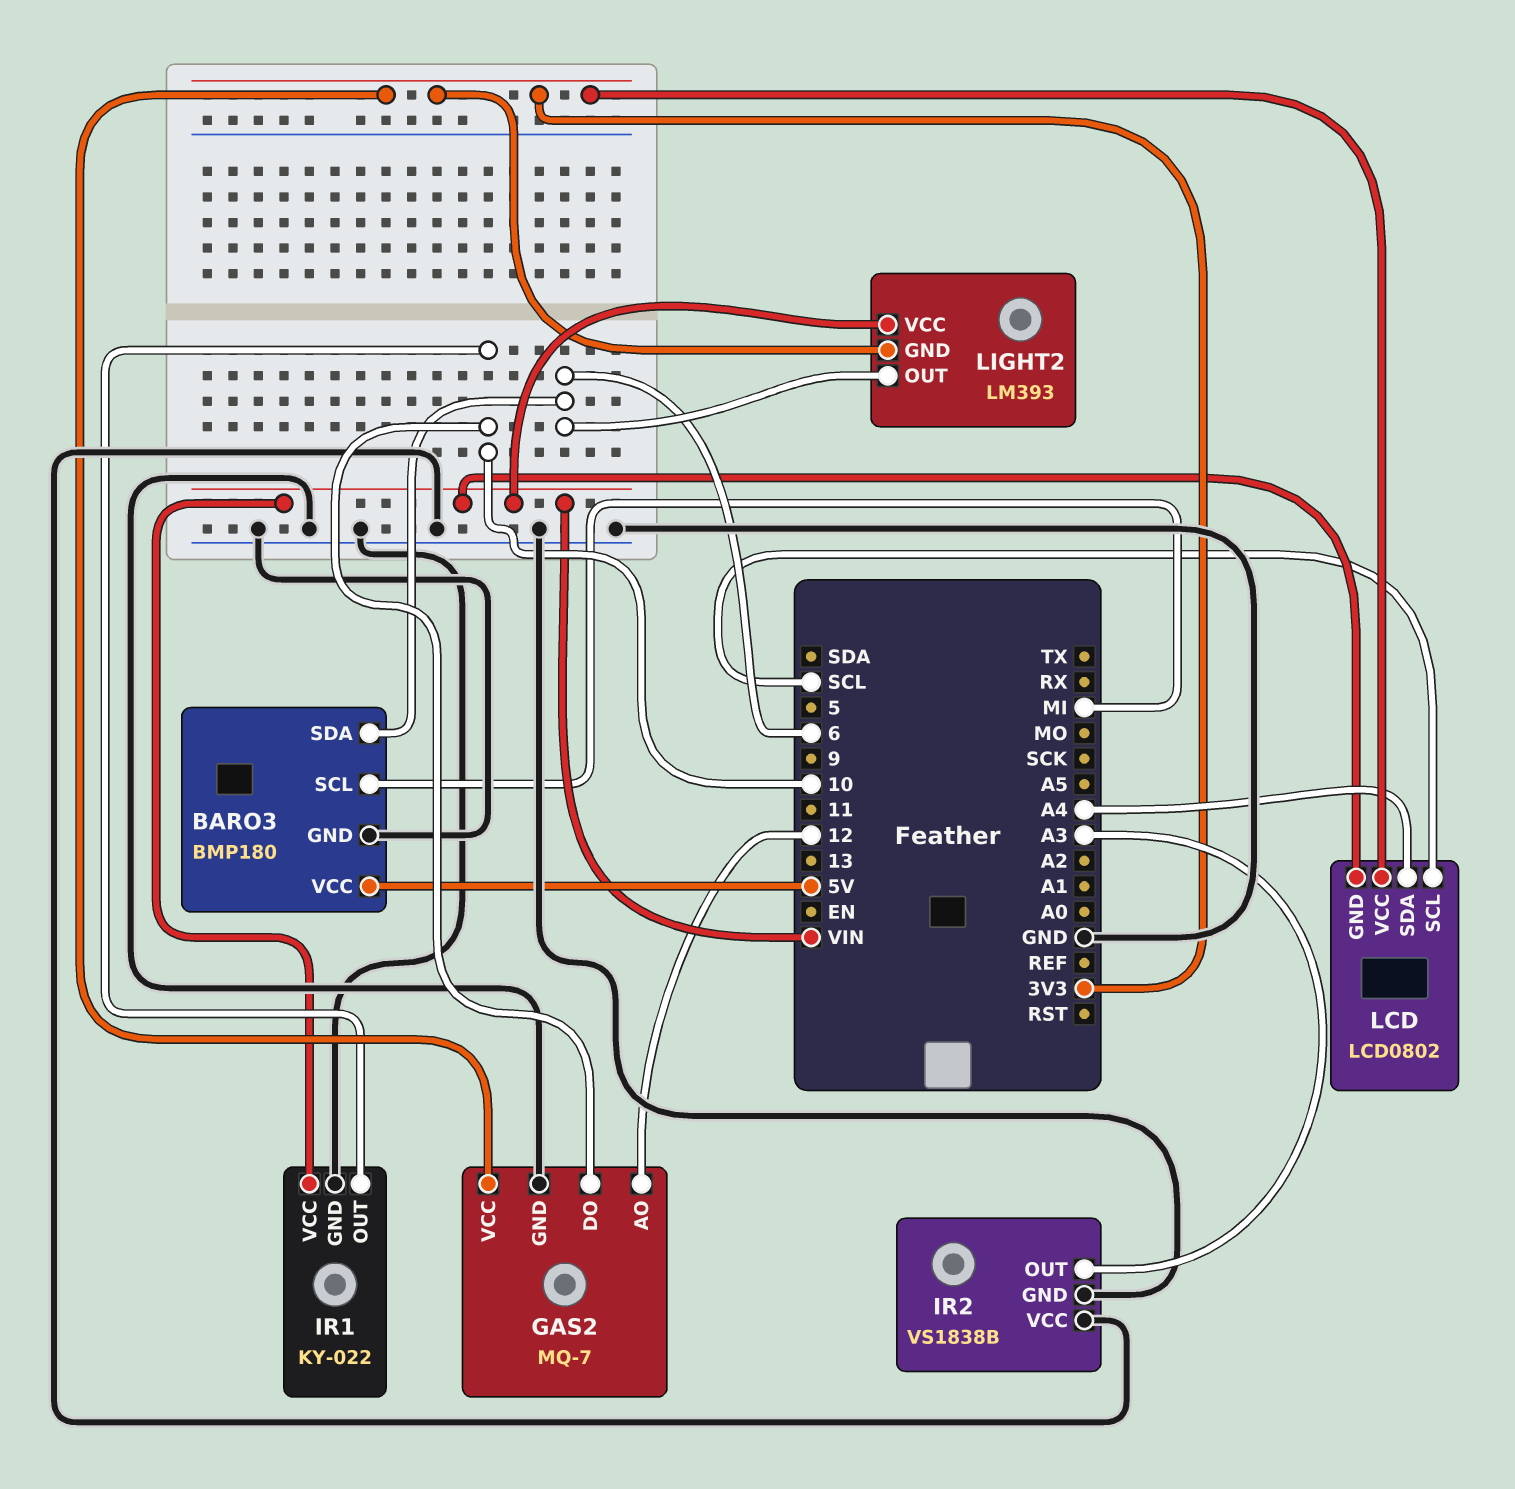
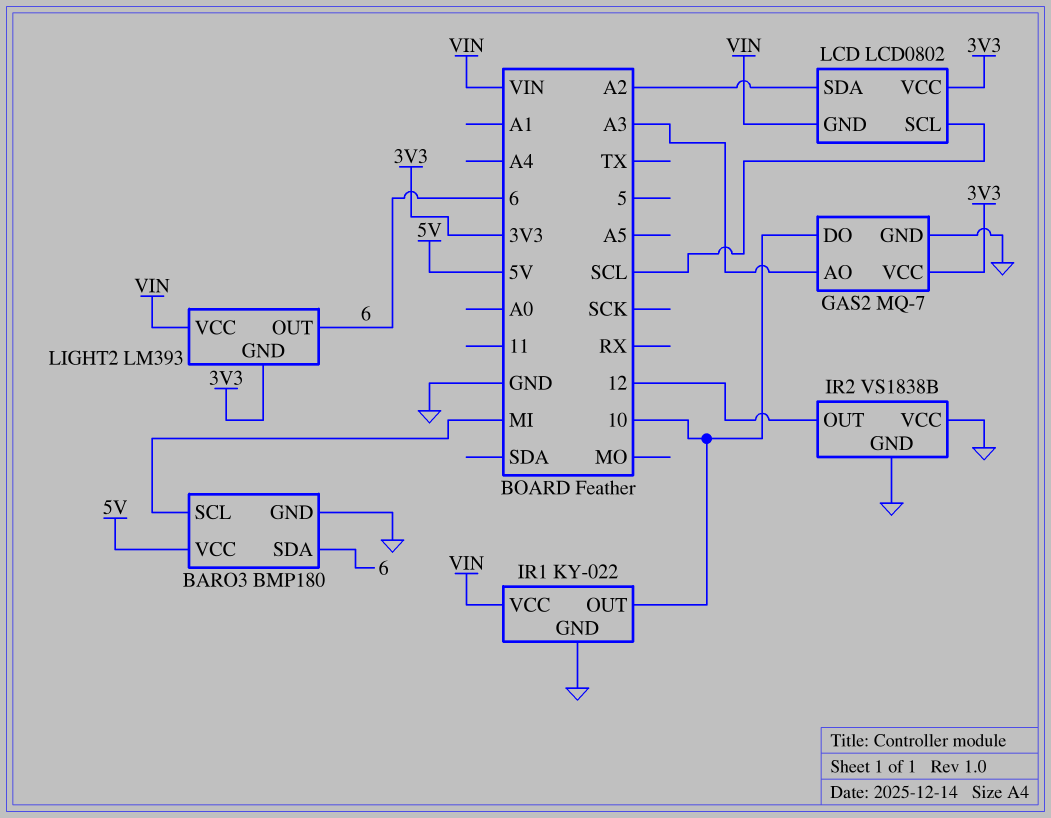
GAS2 pin AO: 12 -> A3
IR2 pin OUT: A3 -> 12
LCD pin SDA: A4 -> A2

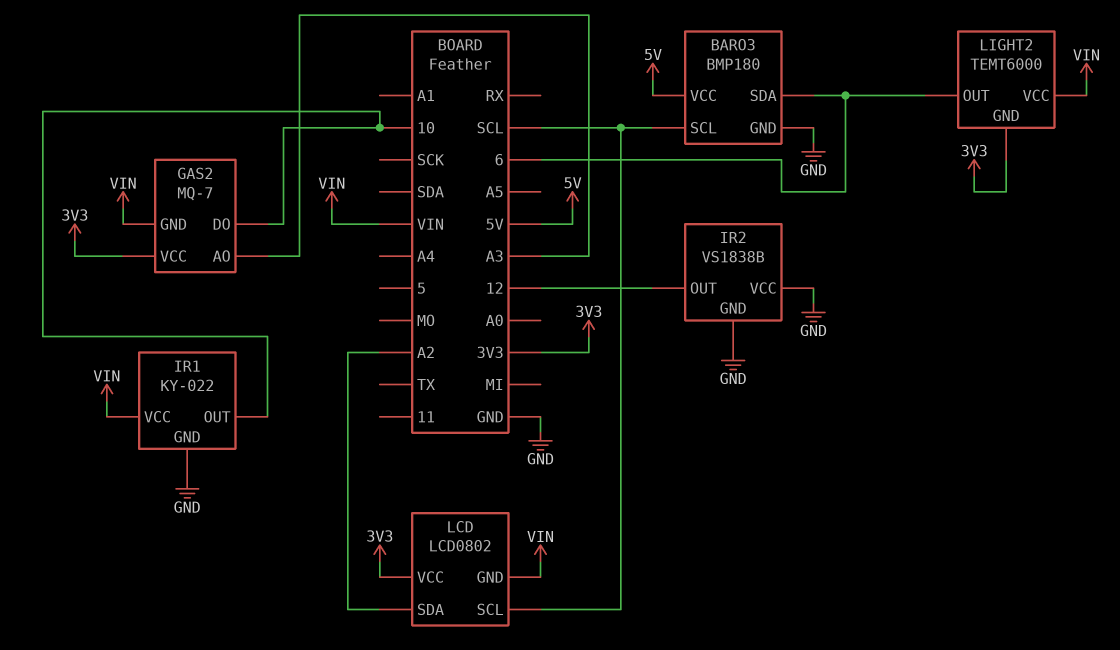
BARO3 pin SCL: MI -> SCL
GAS2 pin GND: GND -> VIN
LIGHT2: LM393 -> TEMT6000

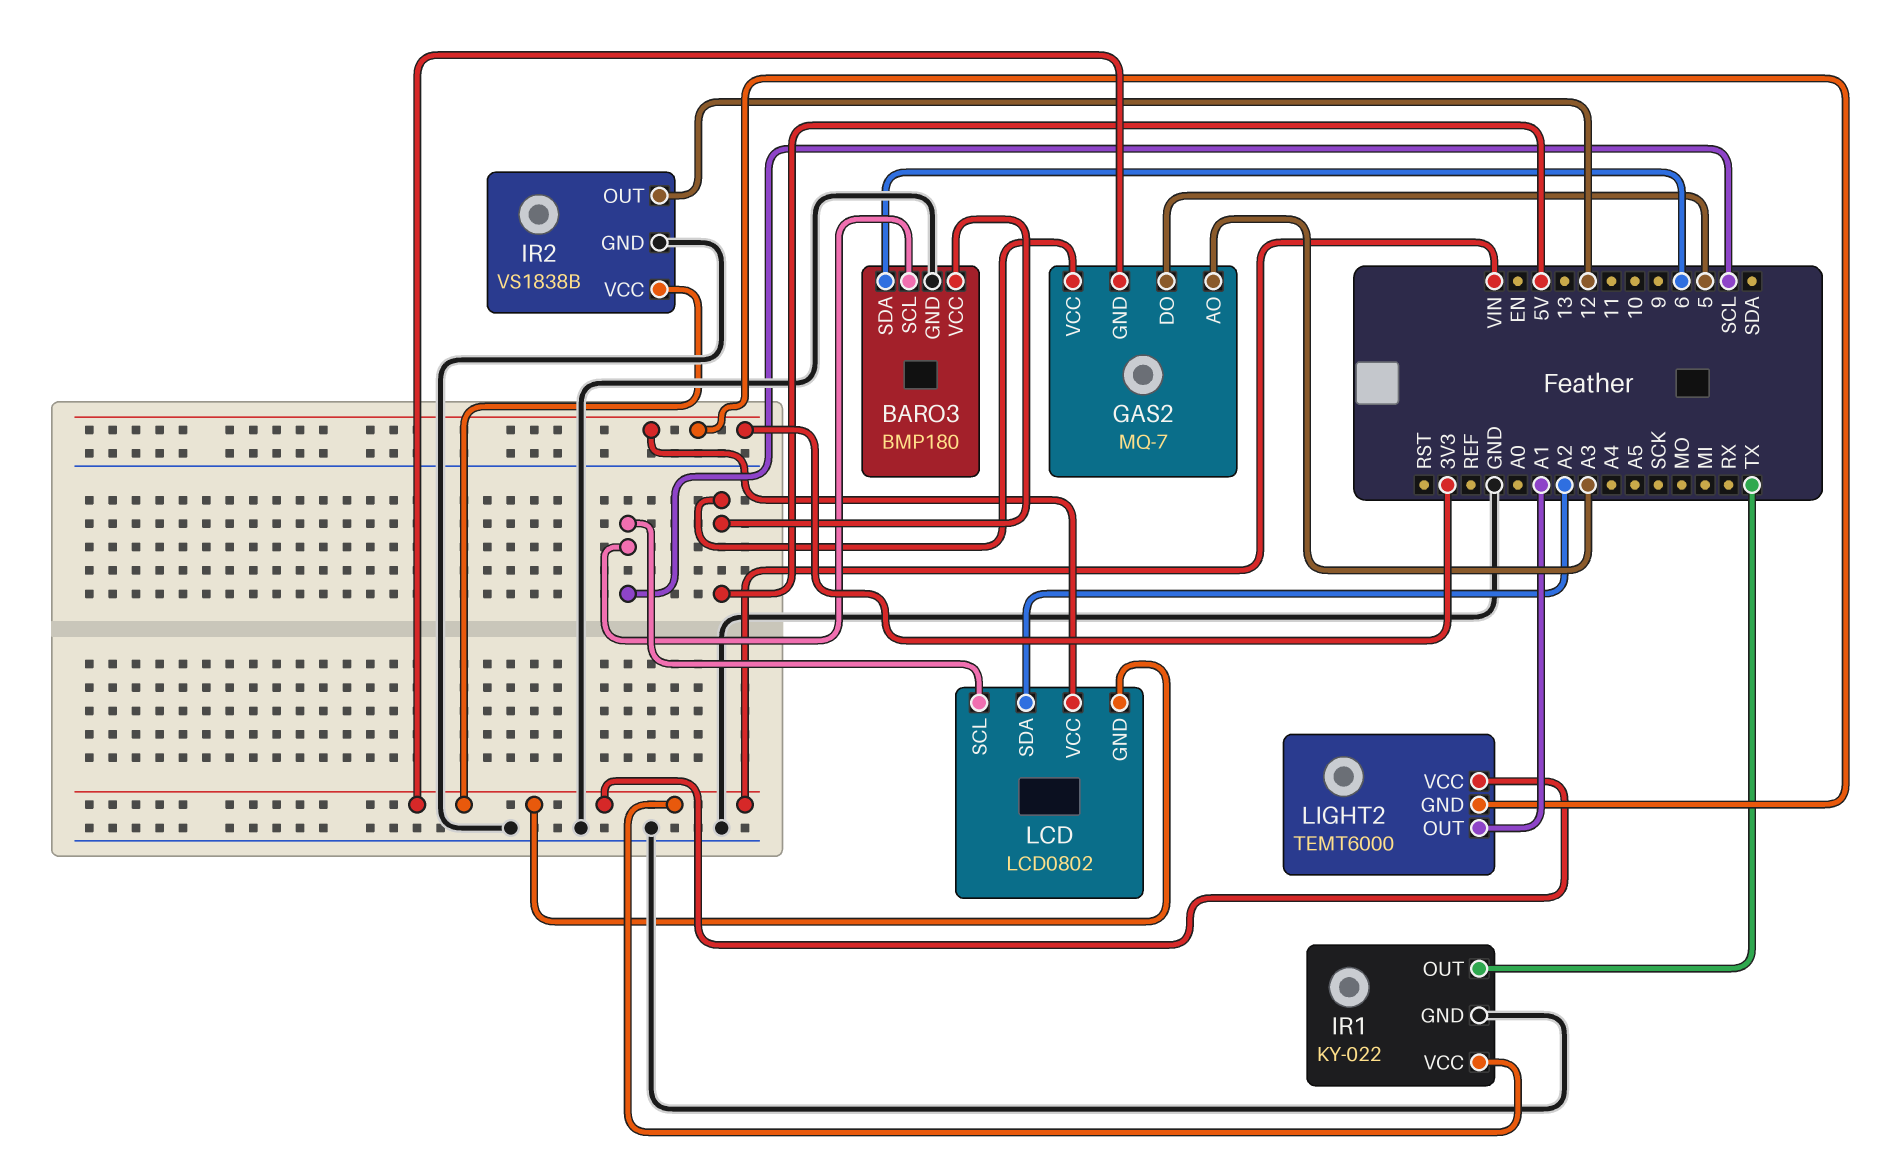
GAS2 pin DO: 10 -> 5
GAS2 pin VCC: 3V3 -> 5V
IR1 pin OUT: 10 -> TX
IR2 pin VCC: GND -> VIN
LIGHT2 pin OUT: 6 -> A1

